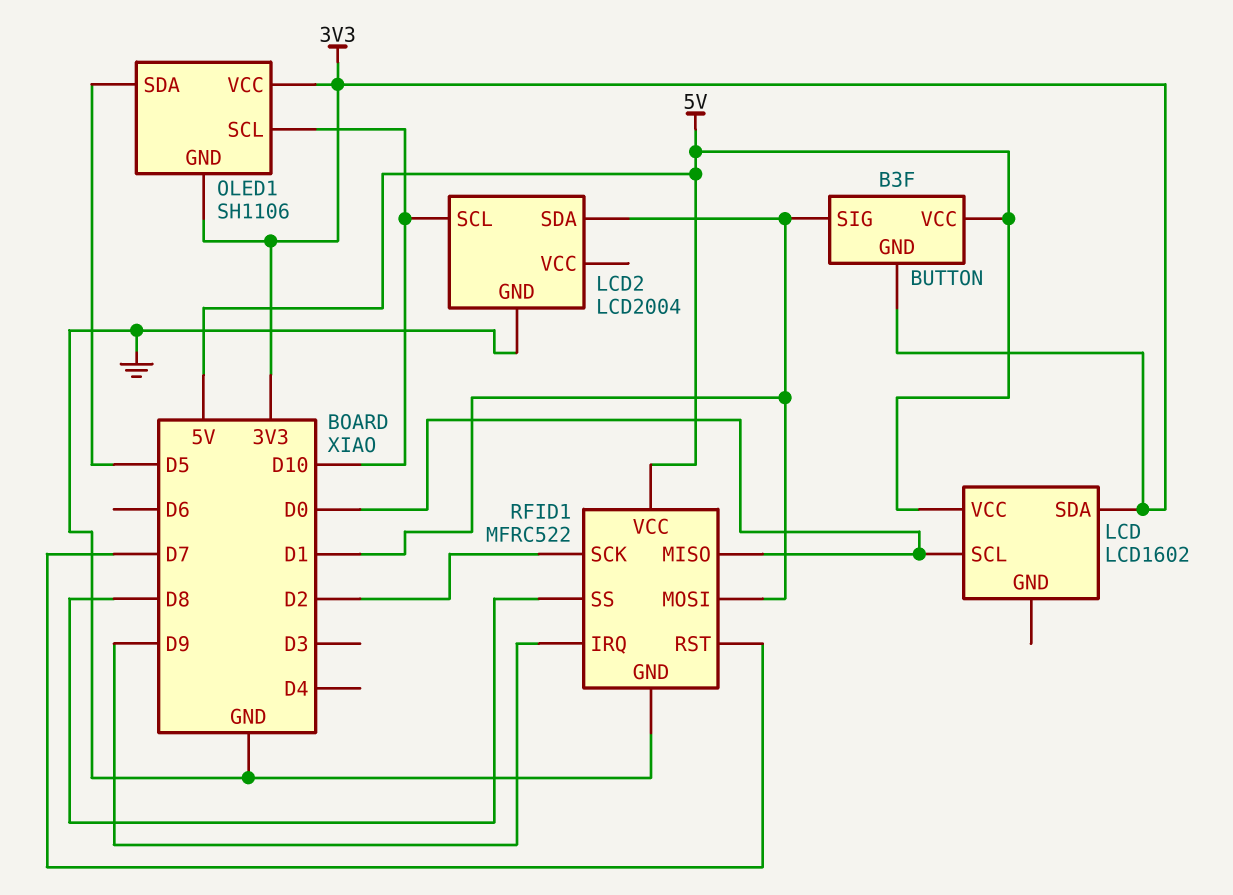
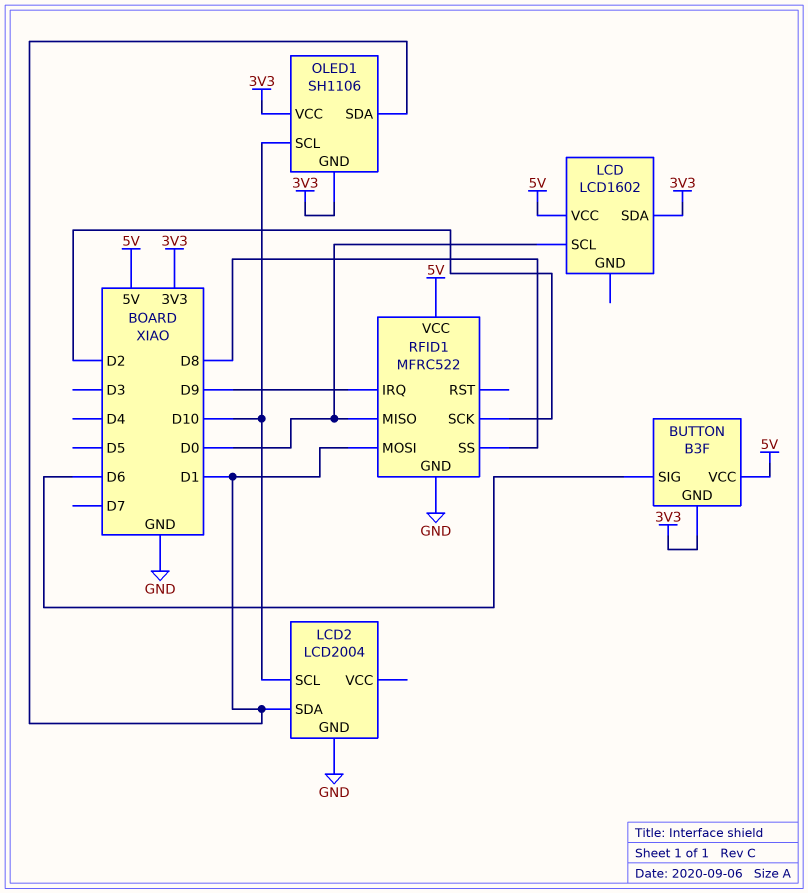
BUTTON pin SIG: D1 -> D6
OLED1 pin SDA: D5 -> D1
RFID1 pin RST: D7 -> none

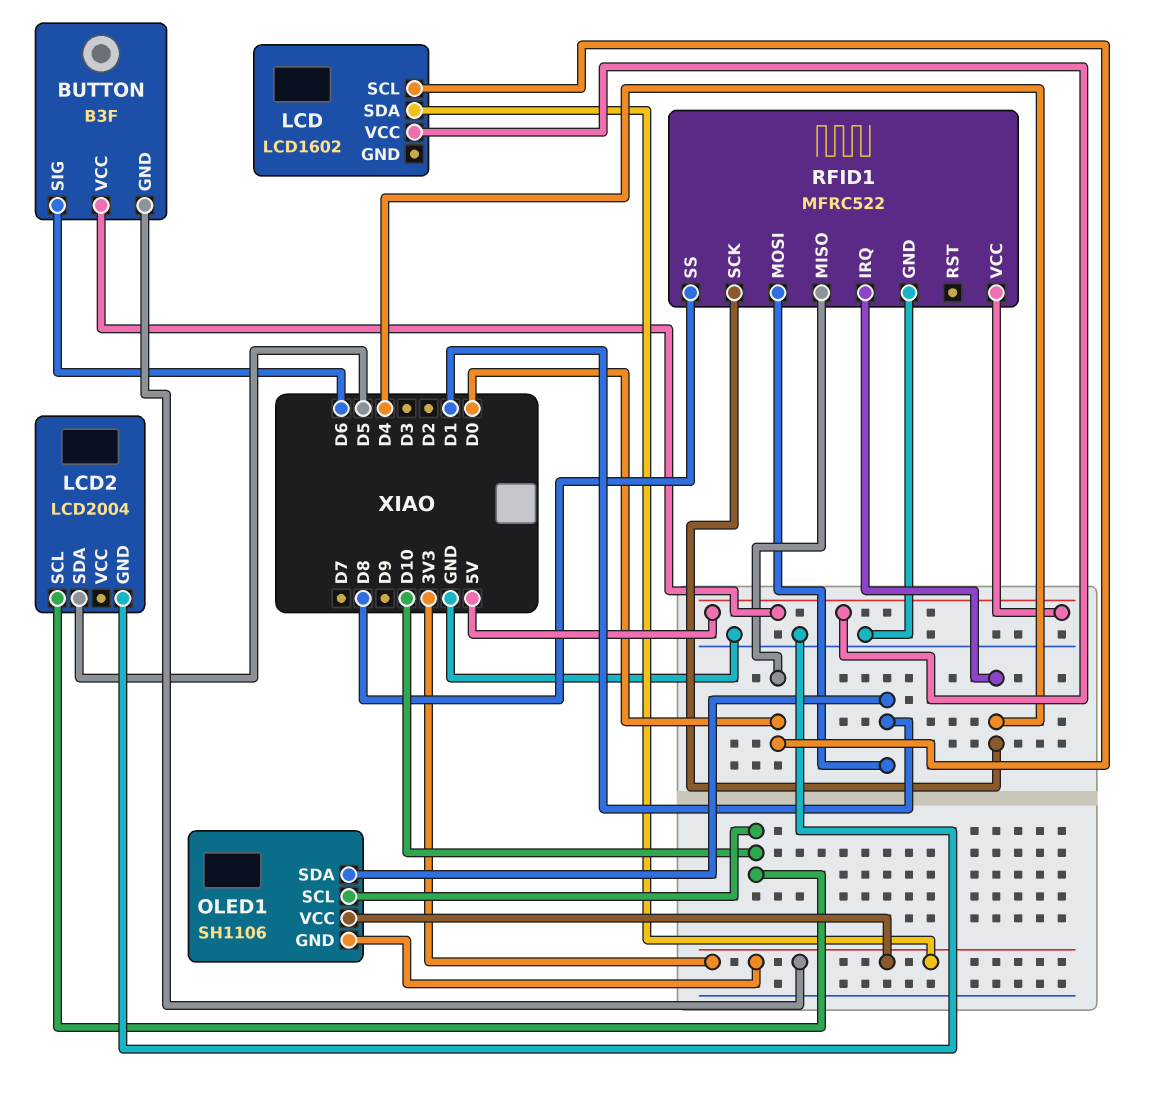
LCD2 pin SDA: D1 -> D5
RFID1 pin IRQ: D9 -> D4
RFID1 pin SCK: D2 -> D4

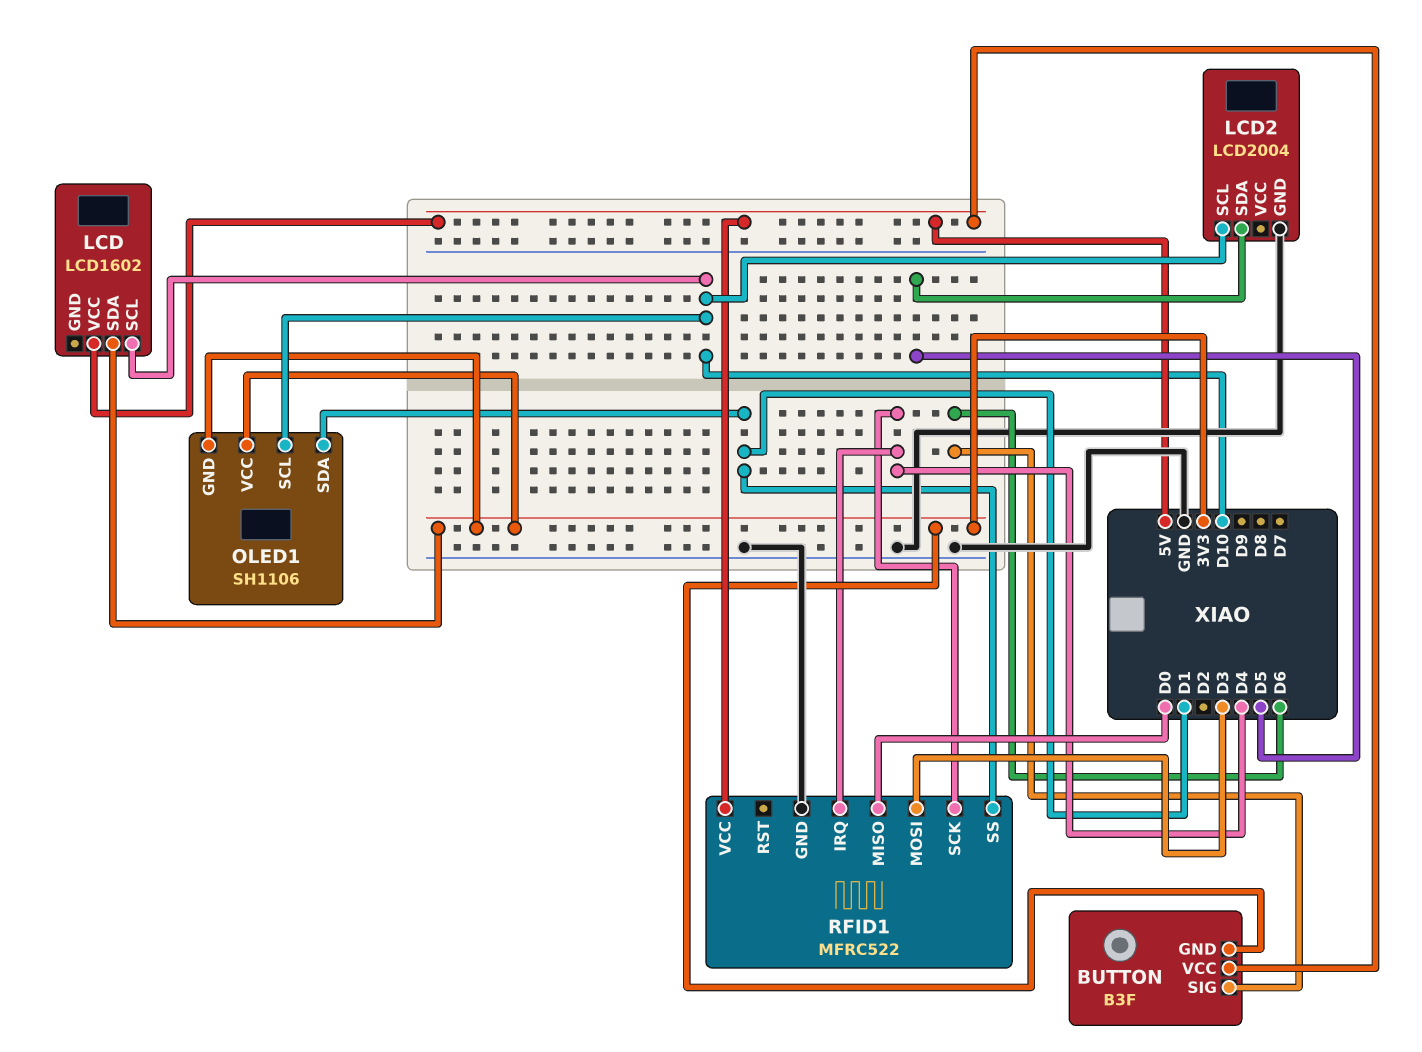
LCD pin SCL: D0 -> D10
RFID1 pin MOSI: D1 -> D3
RFID1 pin SS: D8 -> D1

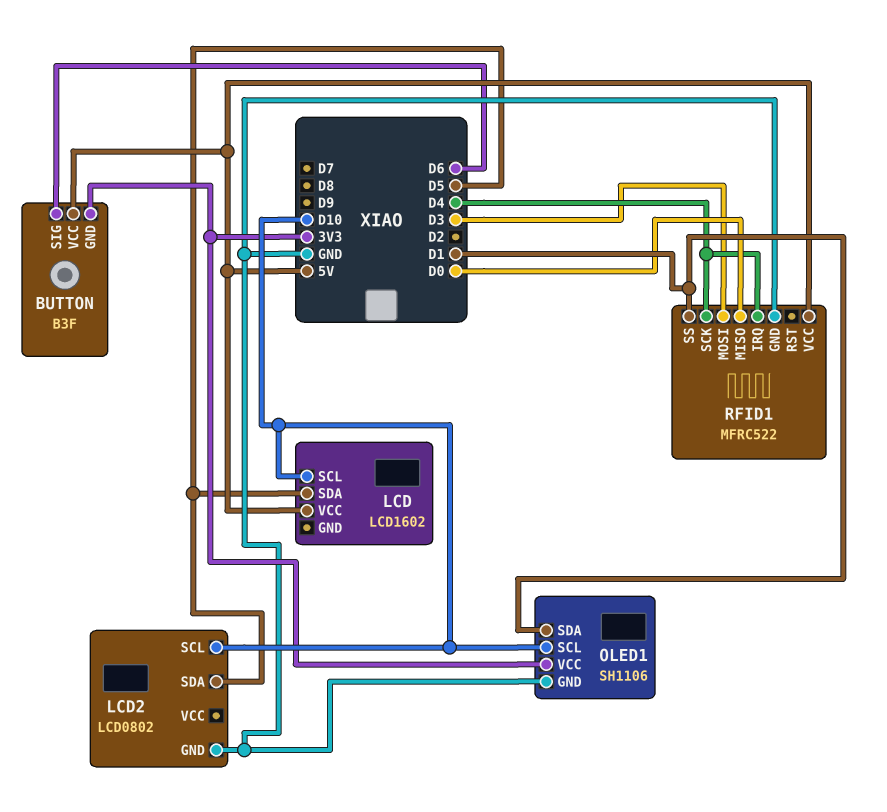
LCD pin SDA: 3V3 -> D5
LCD2: LCD2004 -> LCD0802
OLED1 pin GND: 3V3 -> GND

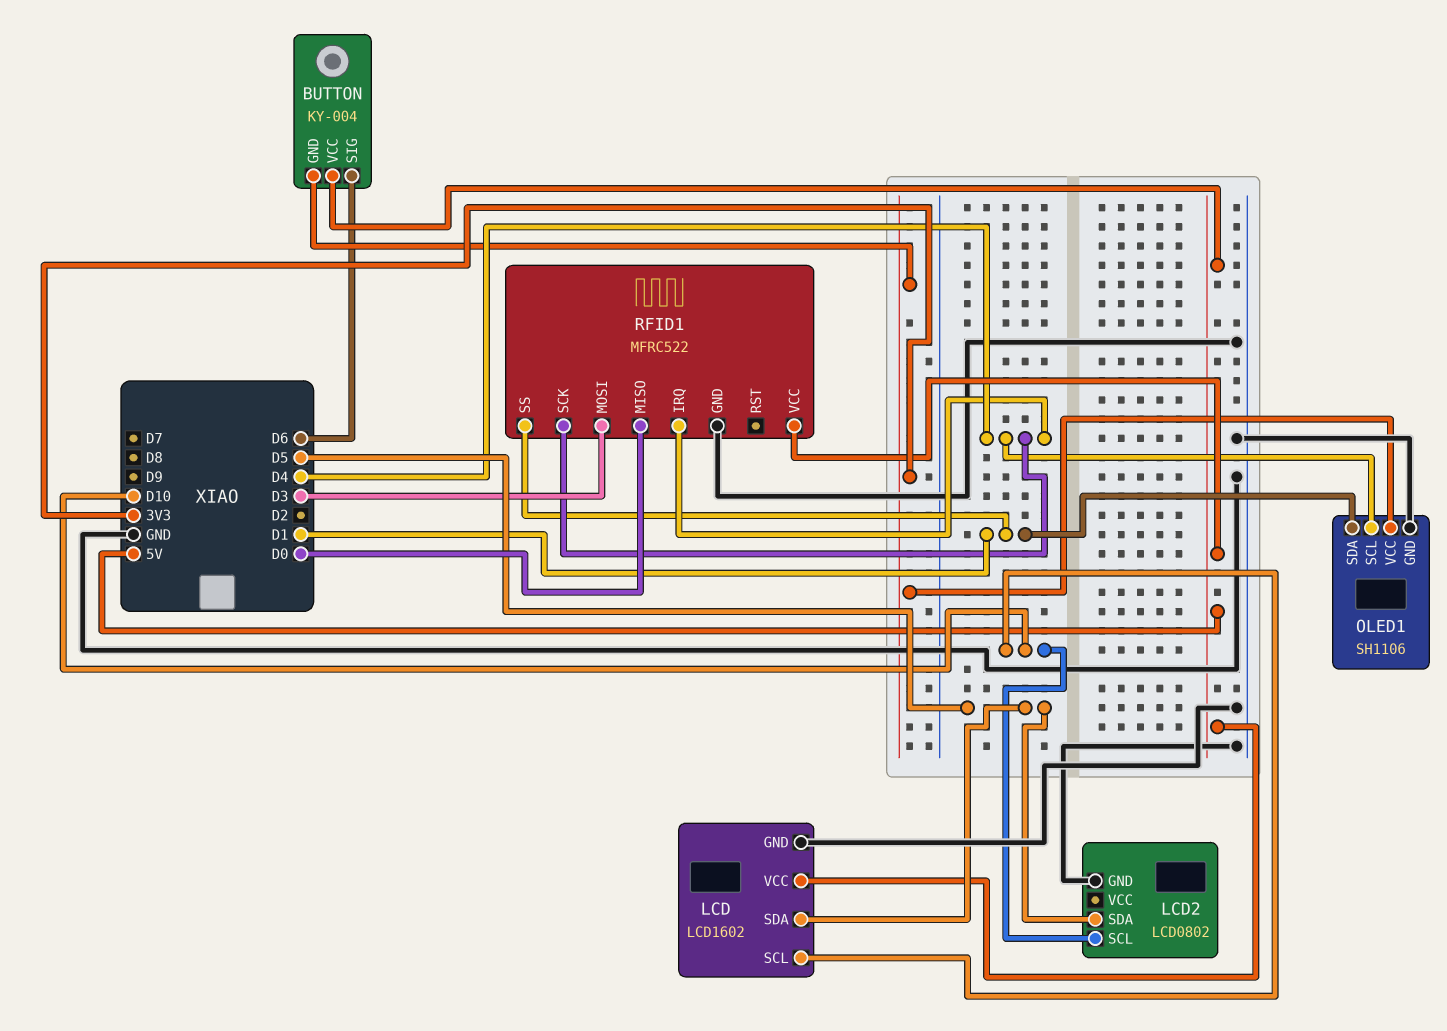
BUTTON: B3F -> KY-004
LCD pin GND: none -> GND
OLED1 pin SCL: D10 -> D4

